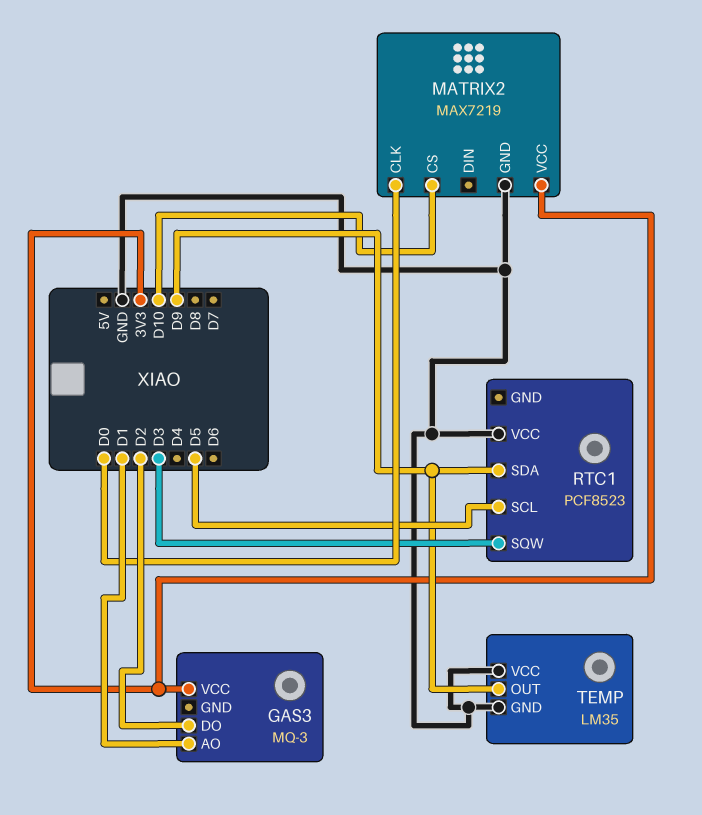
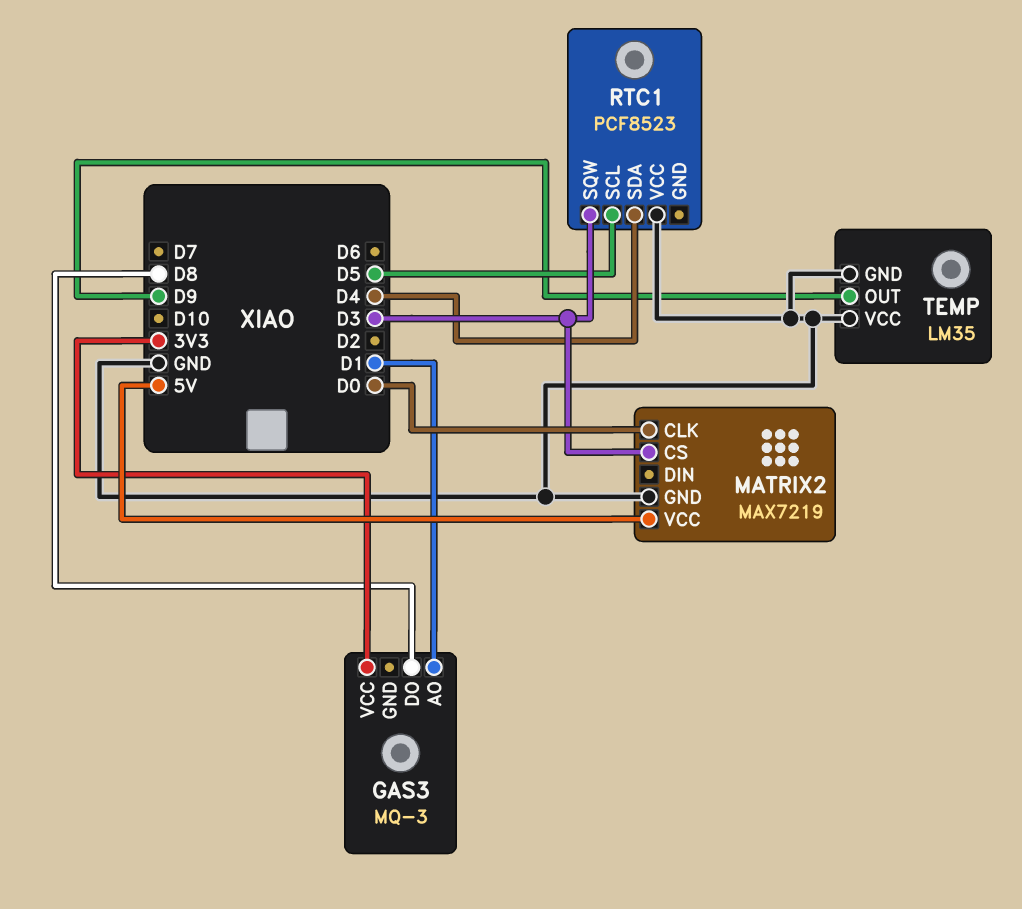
GAS3 pin DO: D2 -> D8
MATRIX2 pin CS: D10 -> D3
MATRIX2 pin VCC: 3V3 -> 5V
RTC1 pin SDA: D9 -> D4

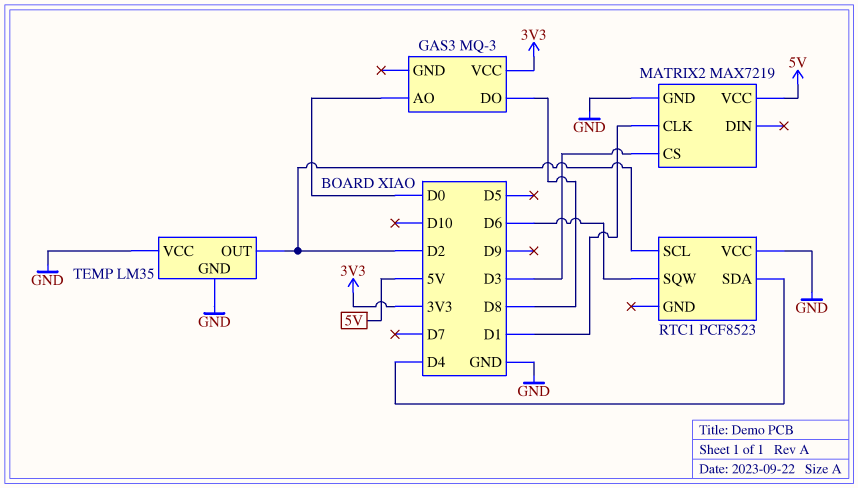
GAS3 pin AO: D1 -> D0
MATRIX2 pin CLK: D0 -> D1
RTC1 pin SCL: D5 -> D2
RTC1 pin SQW: D3 -> D6
TEMP pin OUT: D9 -> D2

